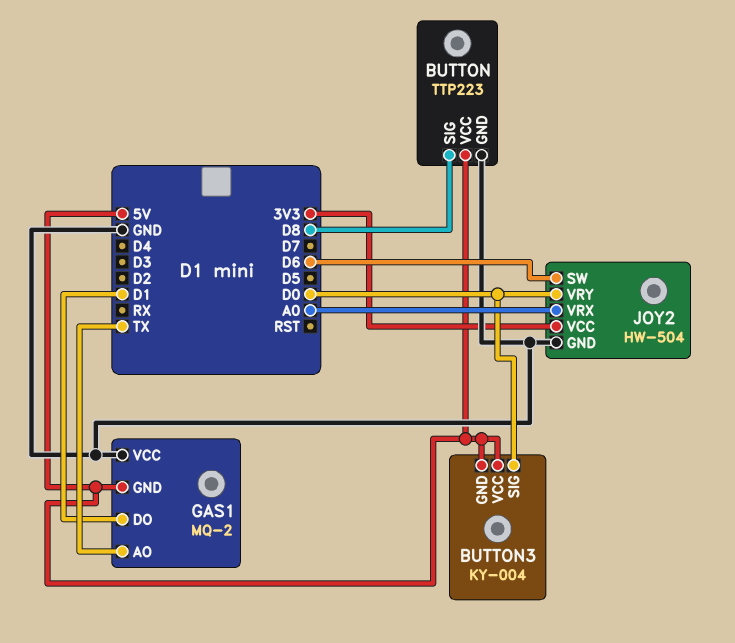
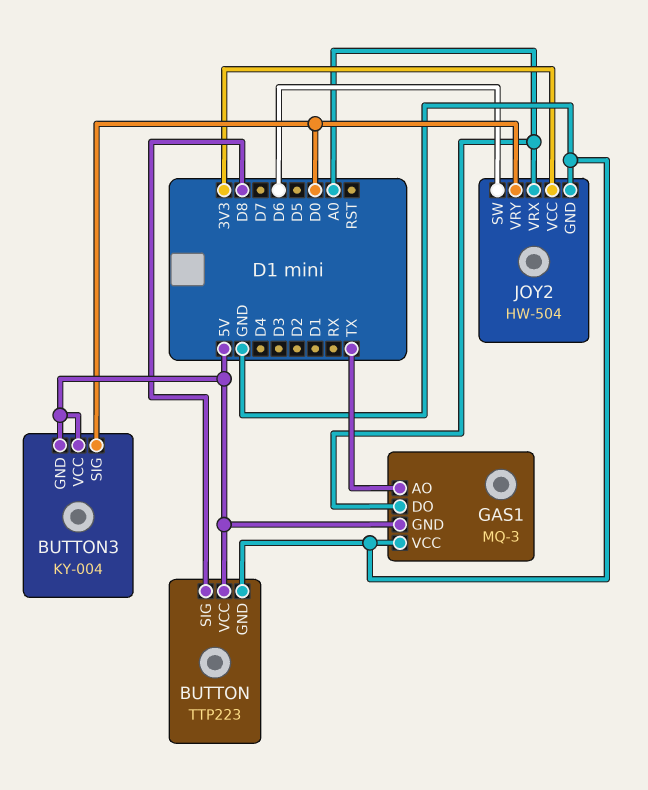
GAS1: MQ-2 -> MQ-3
GAS1 pin DO: D1 -> A0

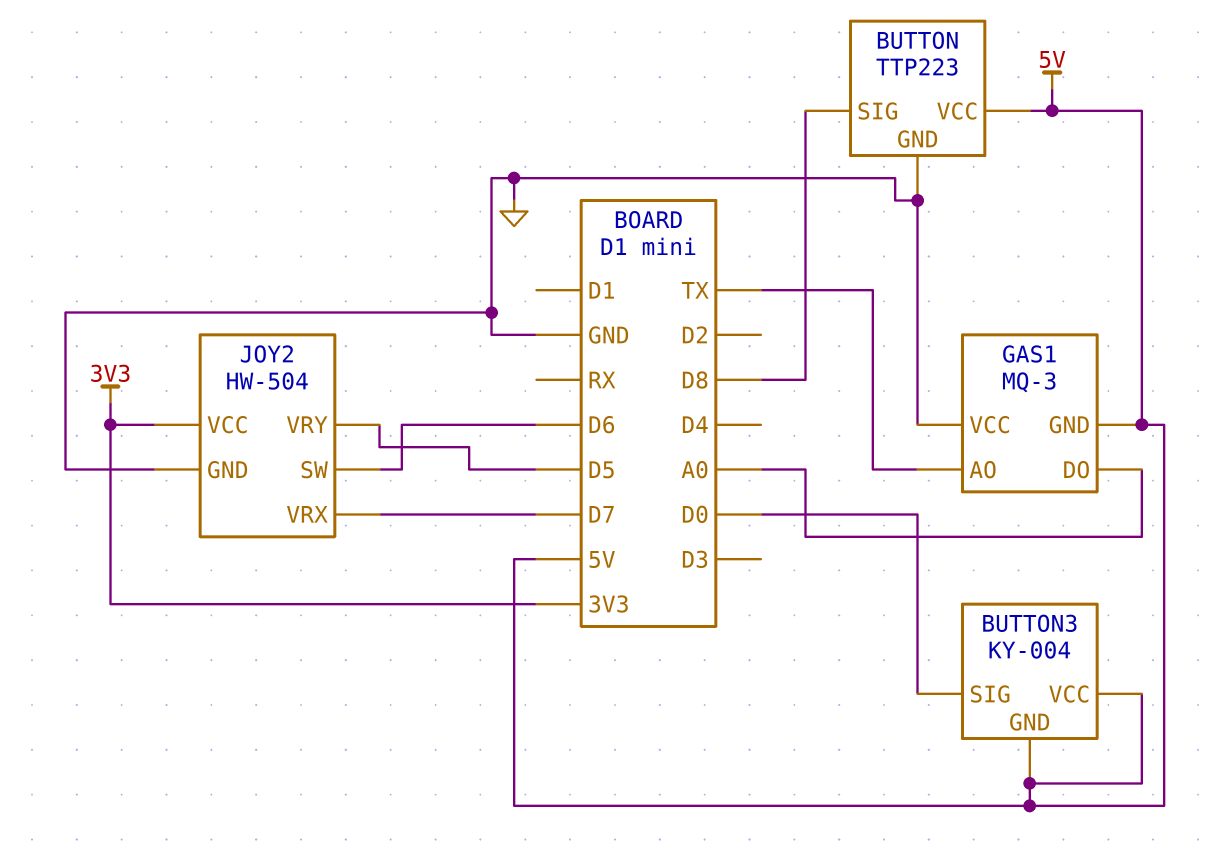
JOY2 pin VRX: A0 -> D7
JOY2 pin VRY: D0 -> D5

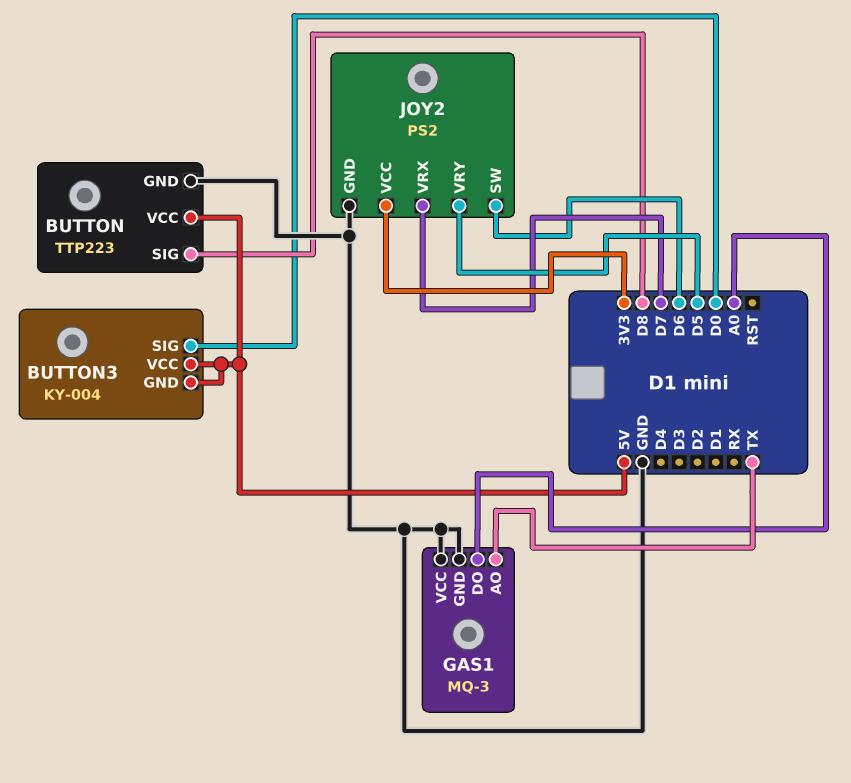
GAS1 pin GND: 5V -> GND
JOY2: HW-504 -> PS2

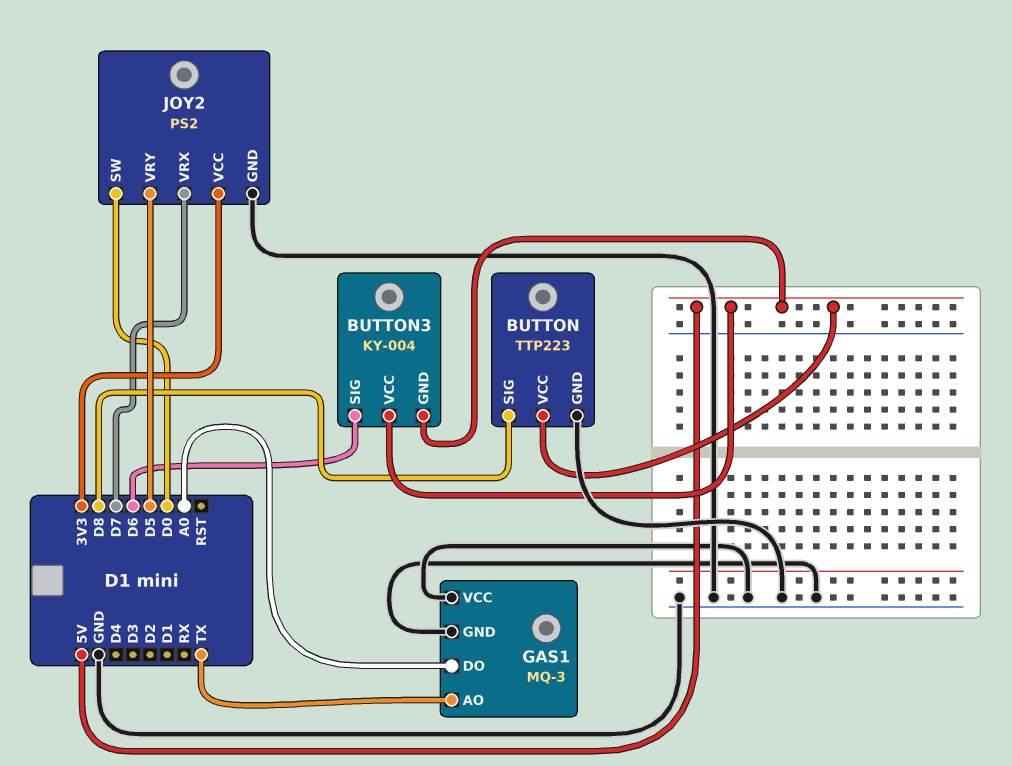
BUTTON3 pin SIG: D0 -> D6
JOY2 pin SW: D6 -> D0

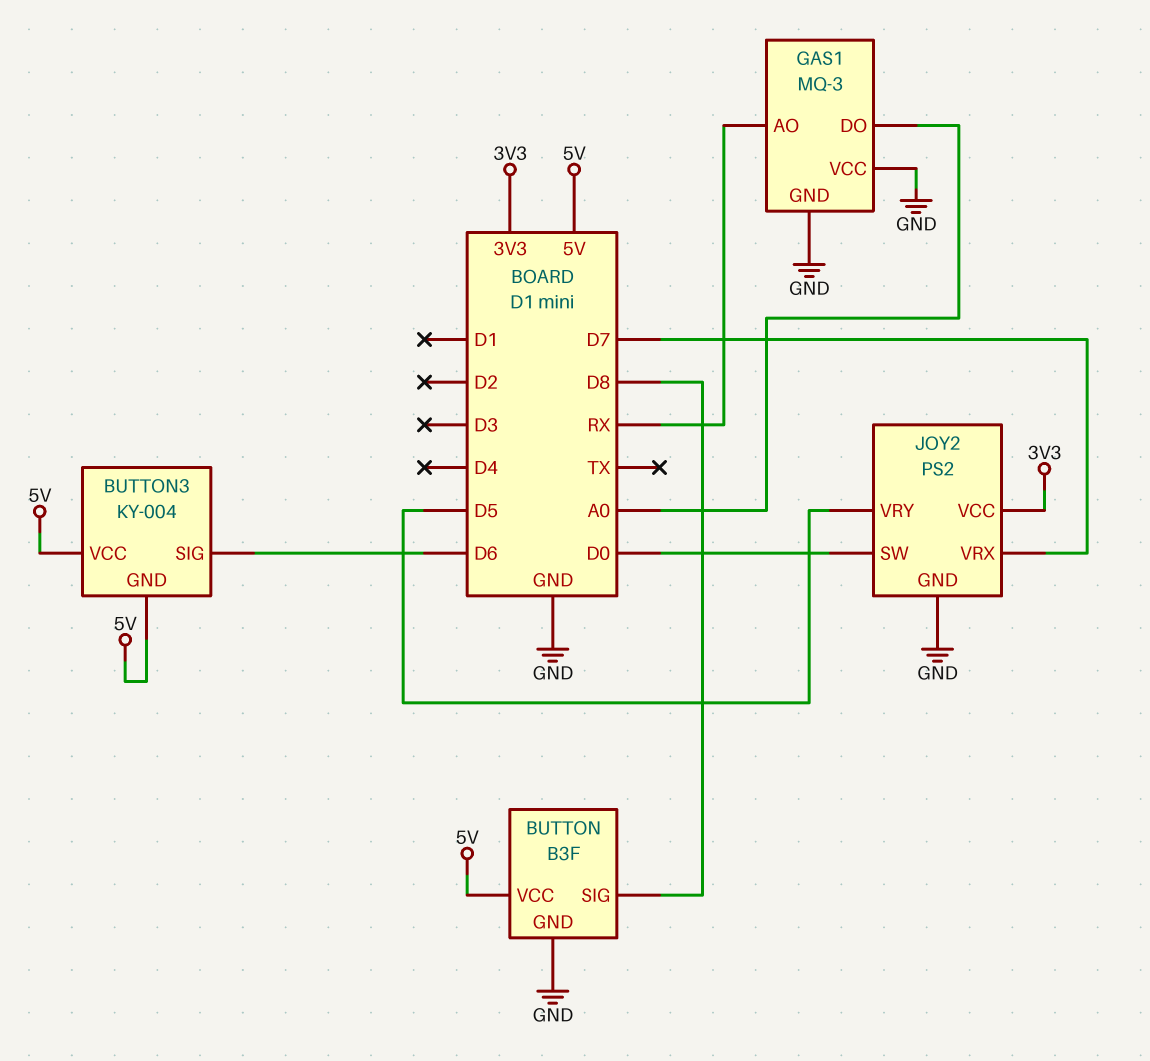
BUTTON: TTP223 -> B3F
GAS1 pin AO: TX -> RX

